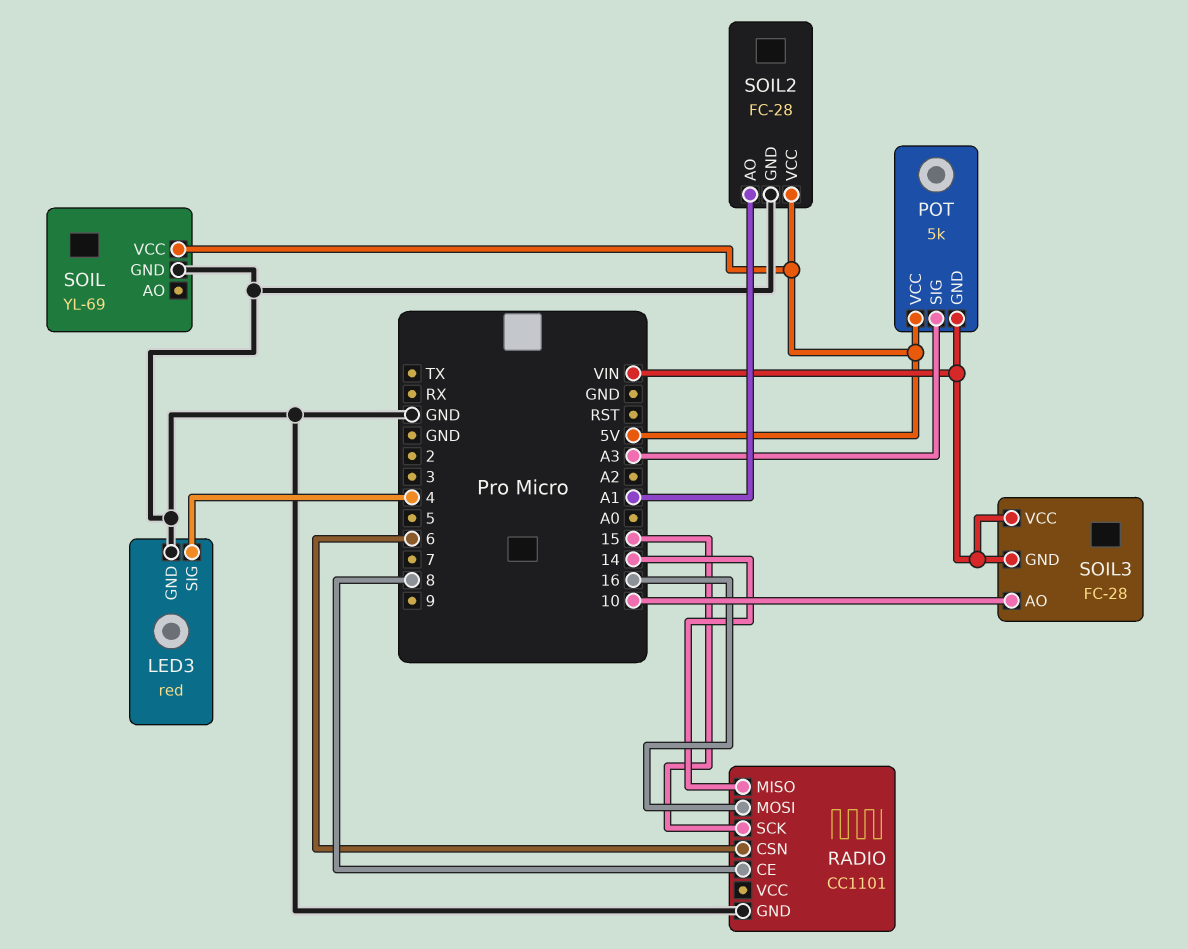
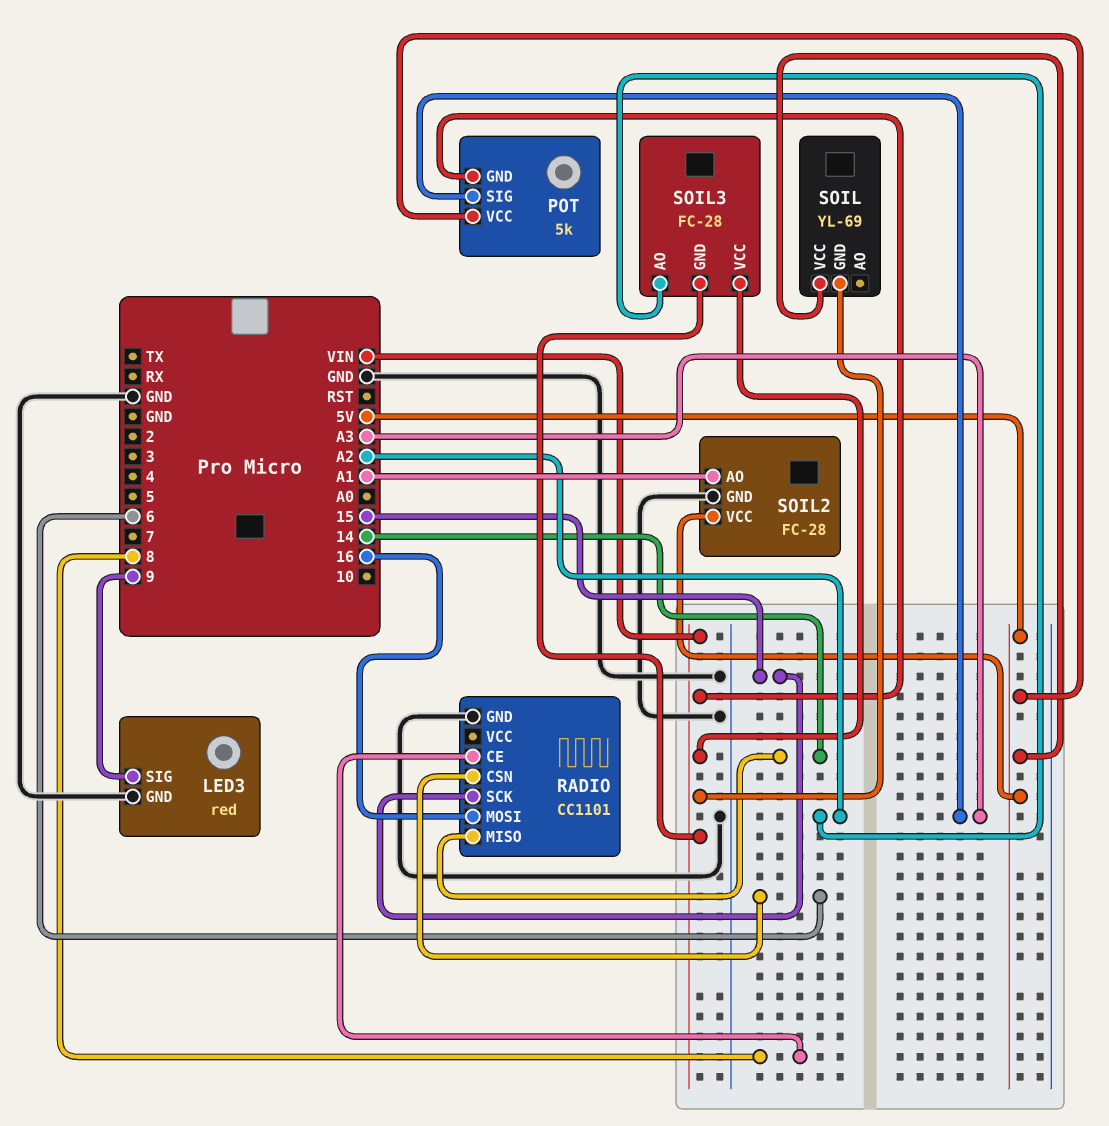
LED3 pin SIG: 4 -> 9
SOIL pin GND: GND -> VIN
SOIL3 pin AO: 10 -> A2

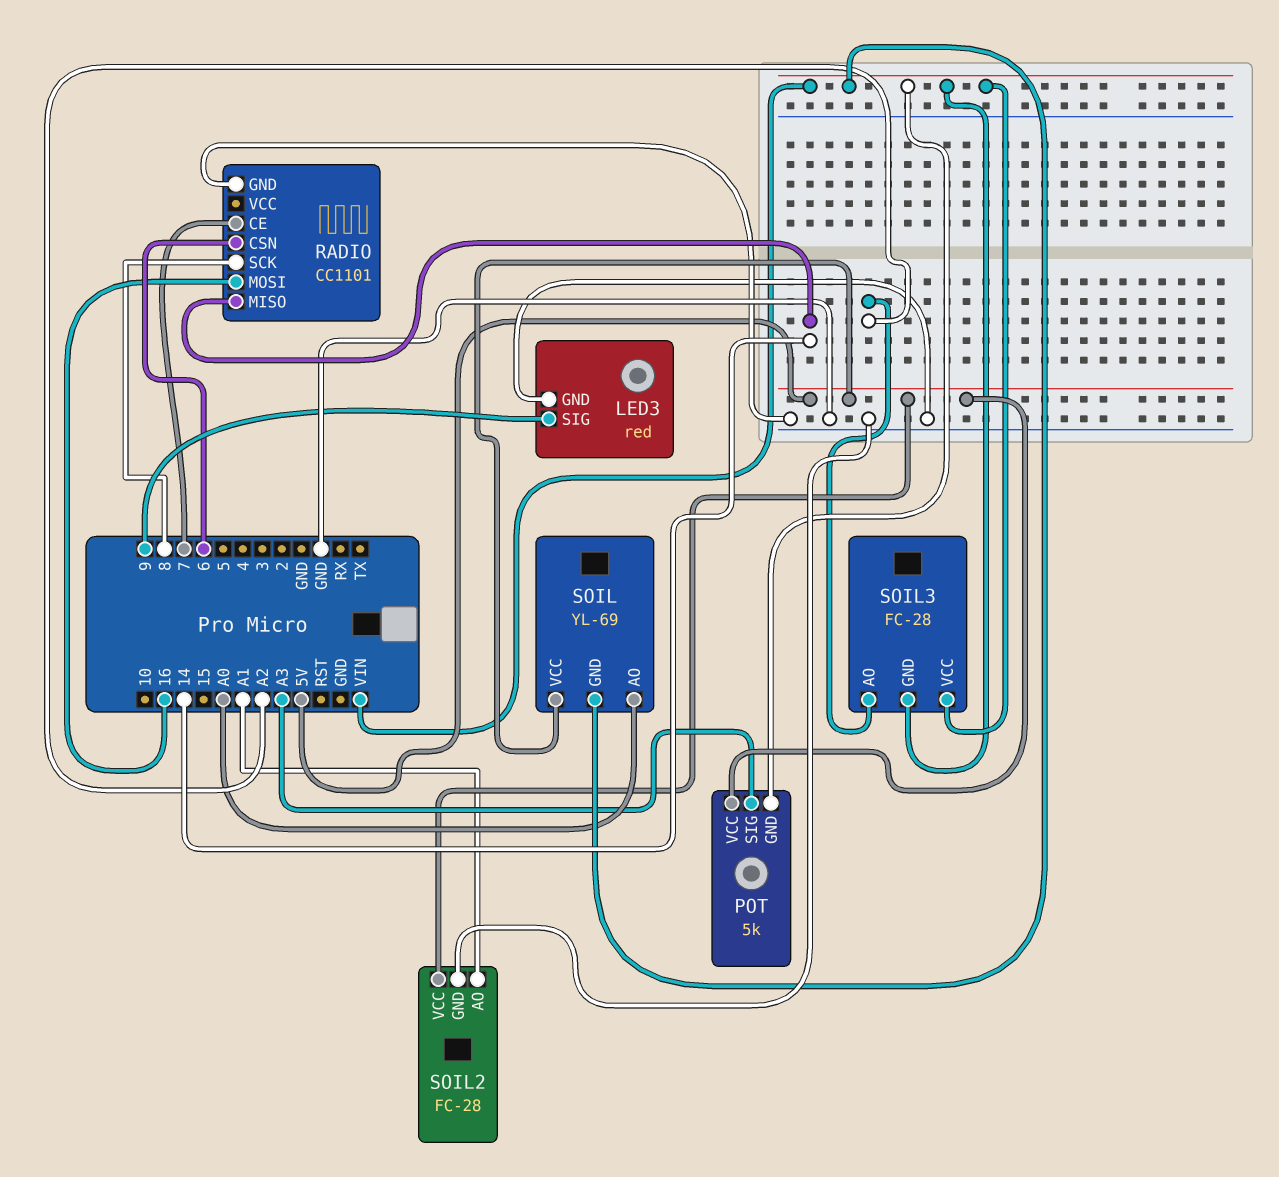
RADIO pin CE: 8 -> 7
RADIO pin SCK: 15 -> 8
SOIL pin AO: none -> A0

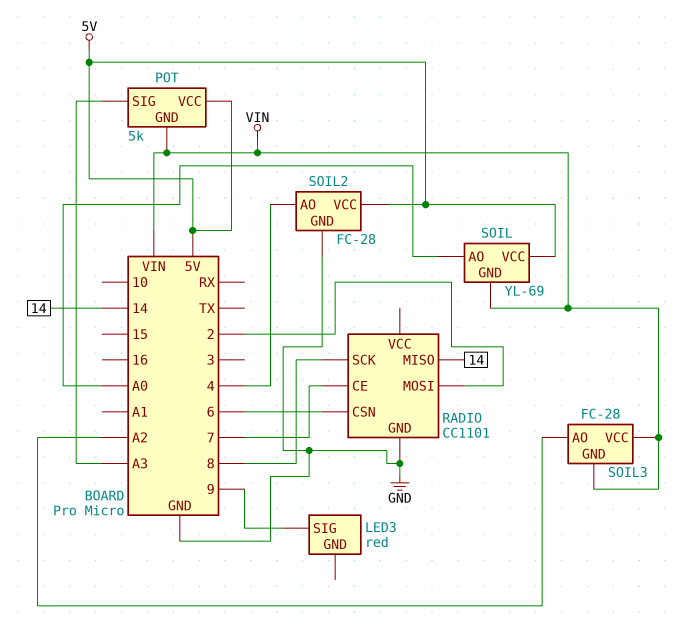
LED3 pin GND: GND -> none
RADIO pin MOSI: 16 -> 2
SOIL2 pin AO: A1 -> 4

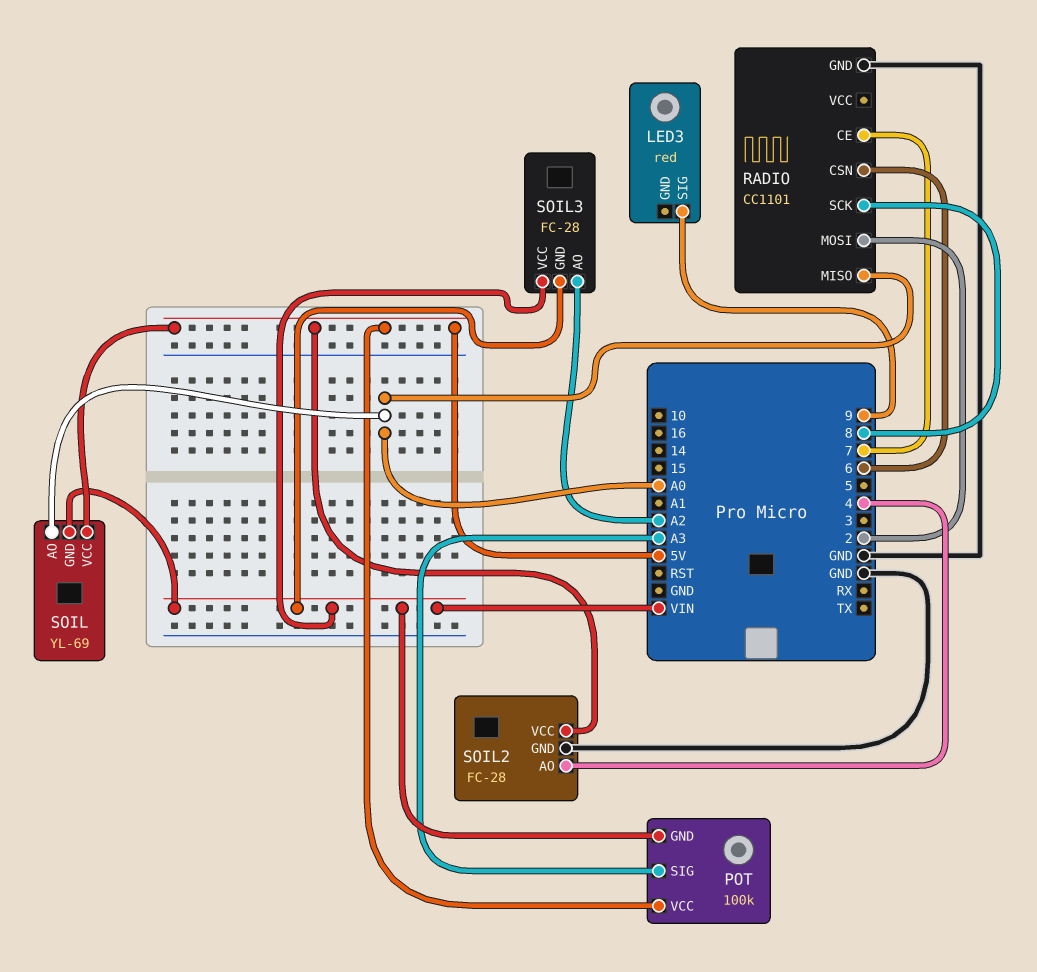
POT: 5k -> 100k
RADIO pin MISO: 14 -> A0

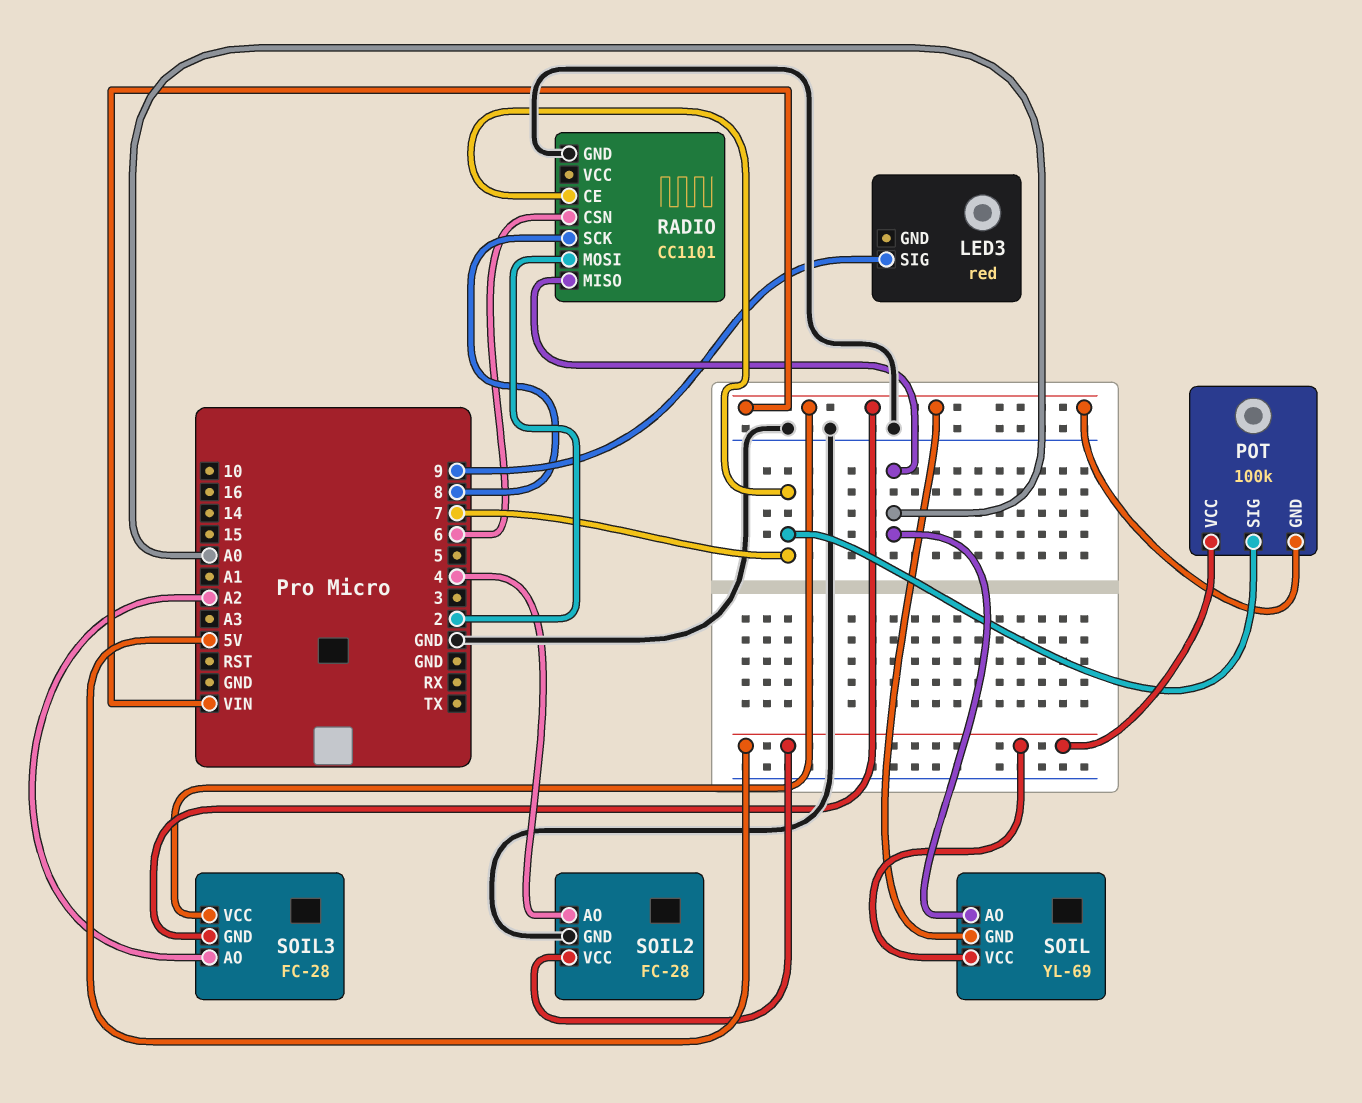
POT pin SIG: A3 -> 7

